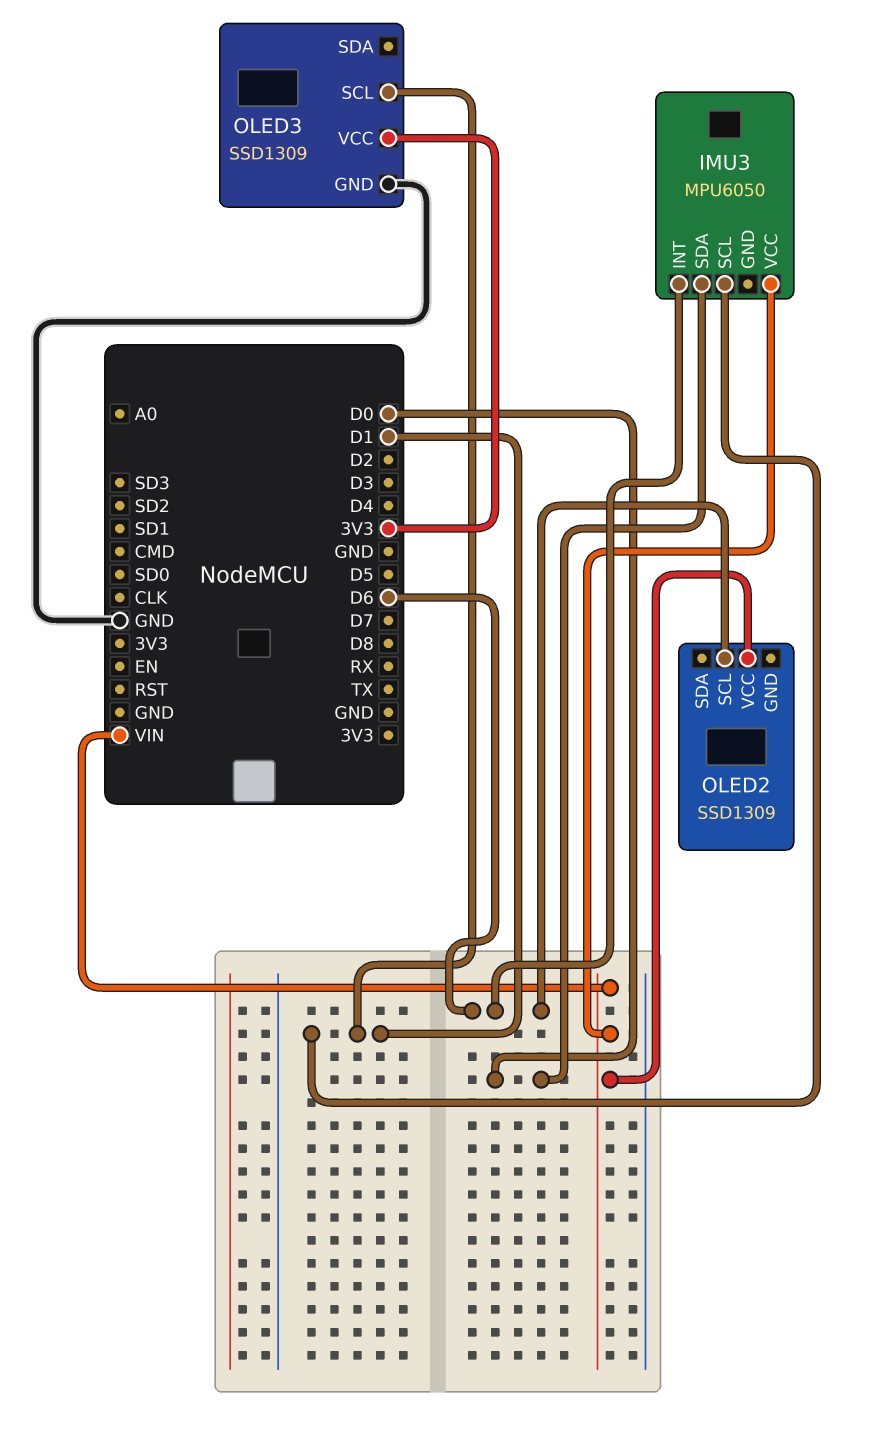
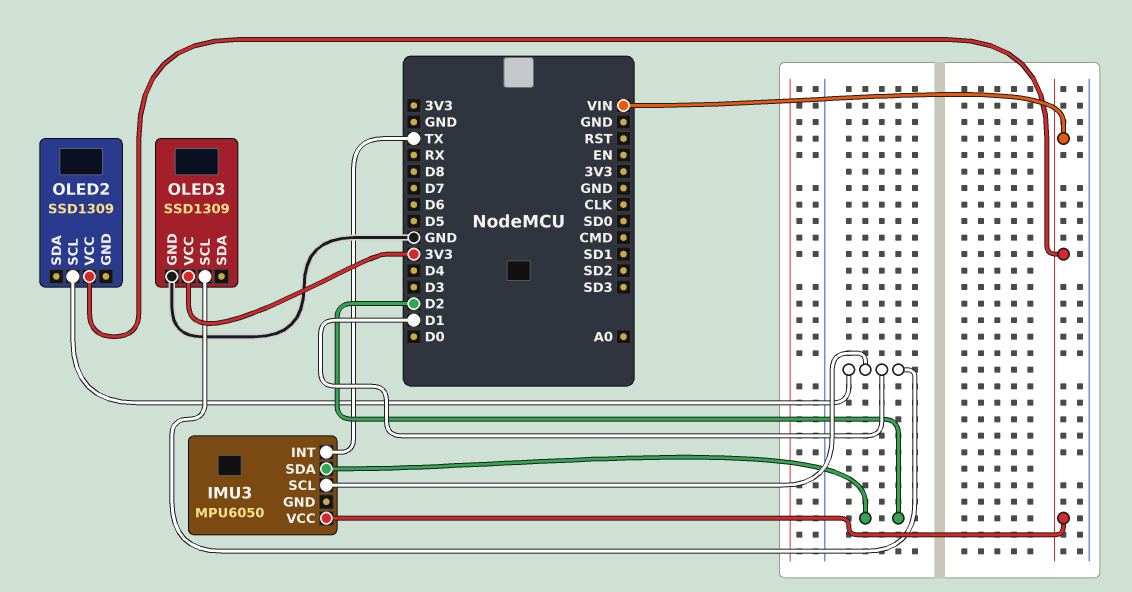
IMU3 pin INT: D6 -> TX
IMU3 pin SDA: D0 -> D2
OLED2 pin SCL: D6 -> D1

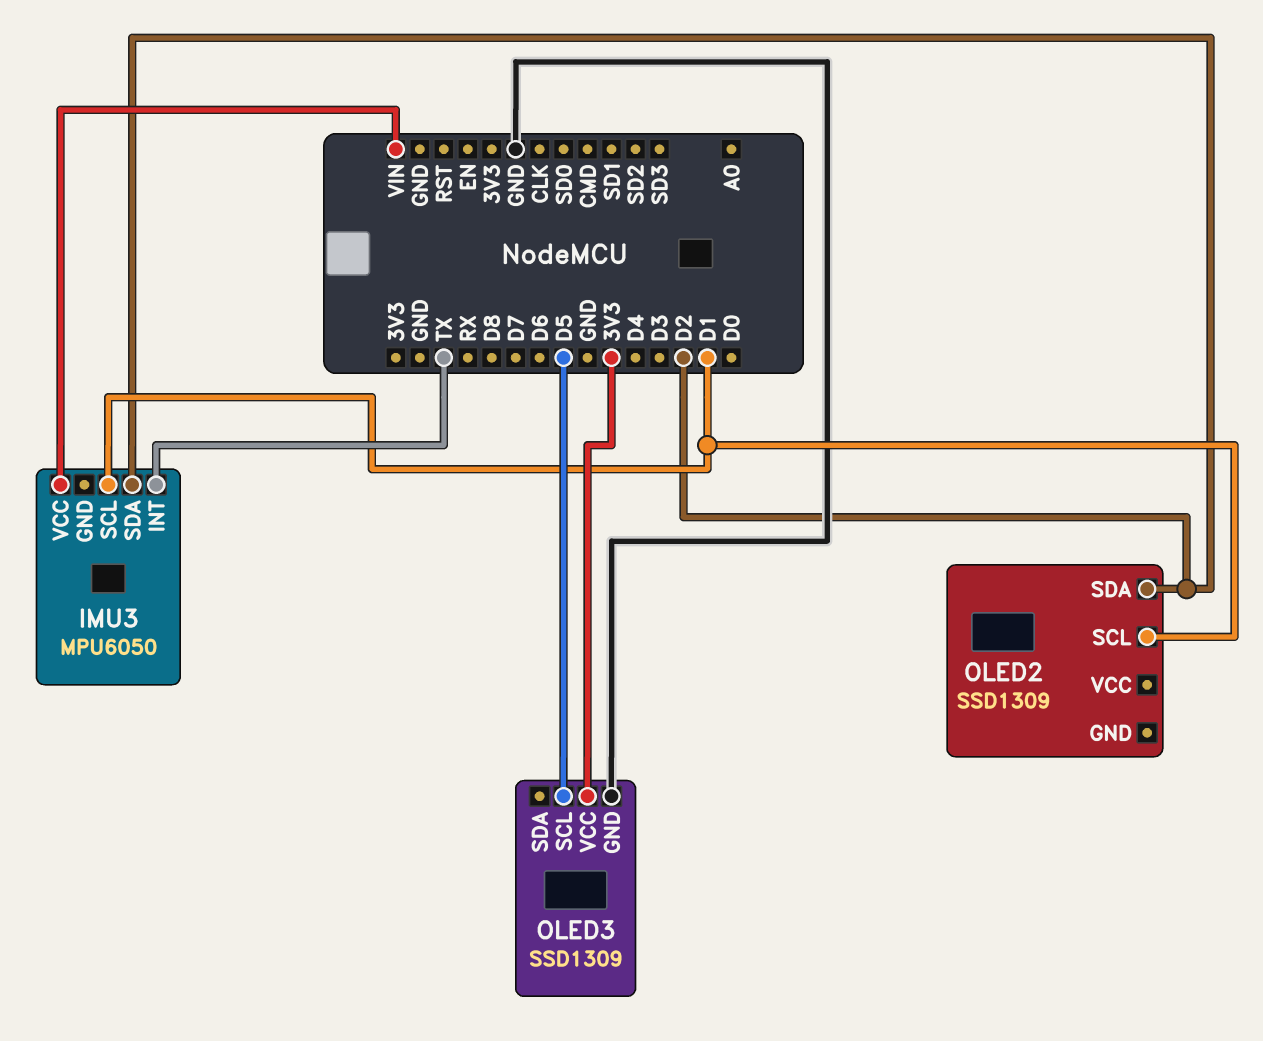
OLED2 pin SDA: none -> D2
OLED2 pin VCC: VIN -> none
OLED3 pin SCL: D1 -> D5

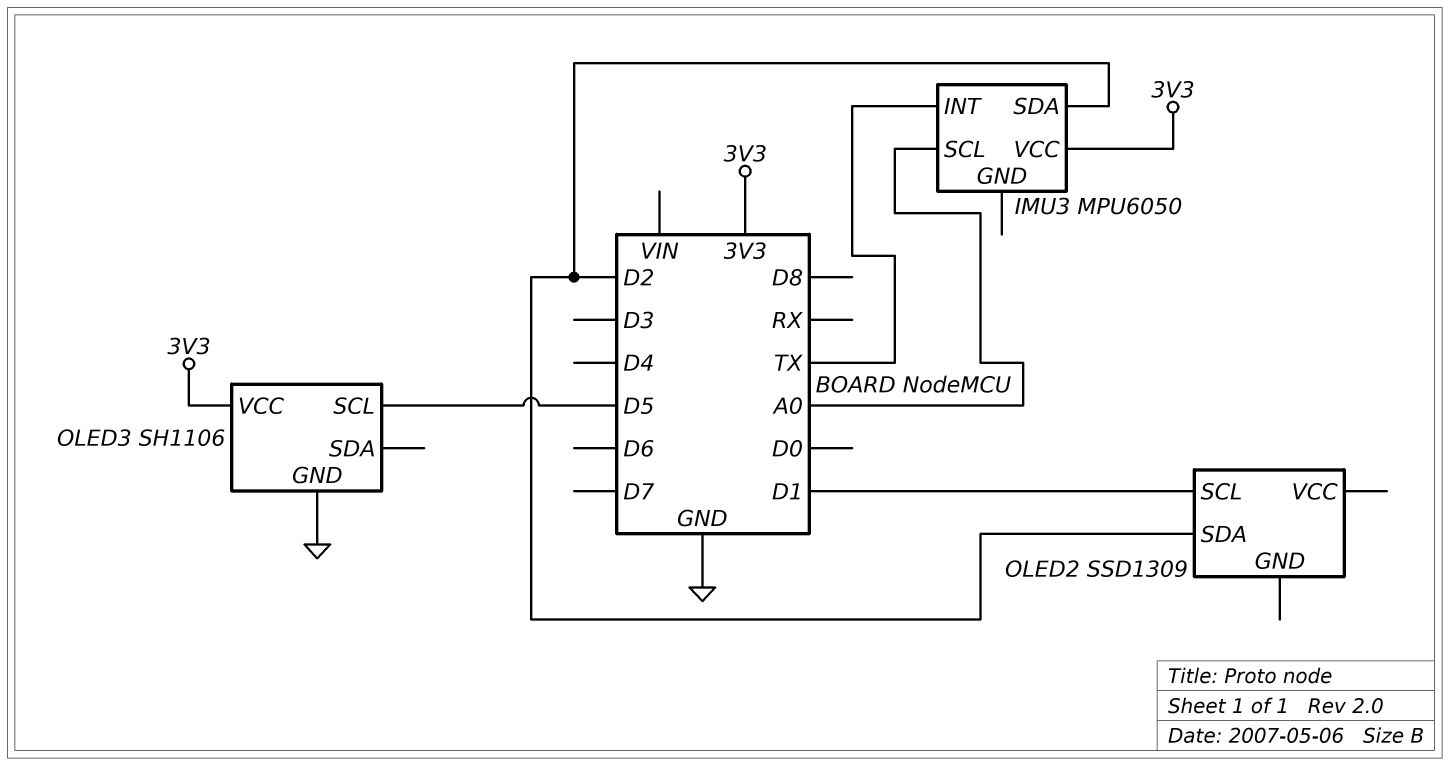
IMU3 pin SCL: D1 -> A0
IMU3 pin VCC: VIN -> 3V3
OLED3: SSD1309 -> SH1106

